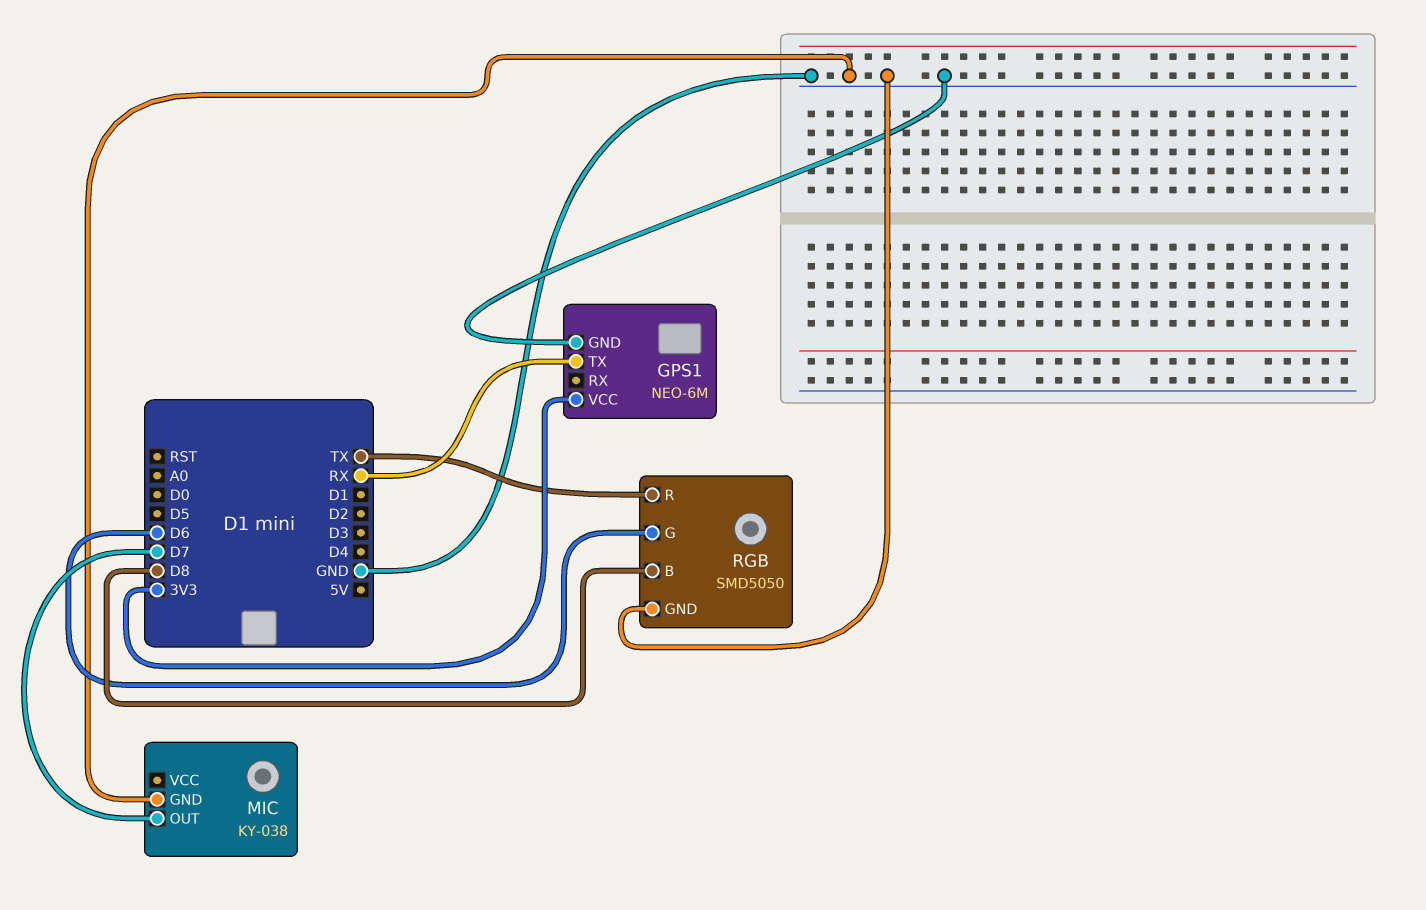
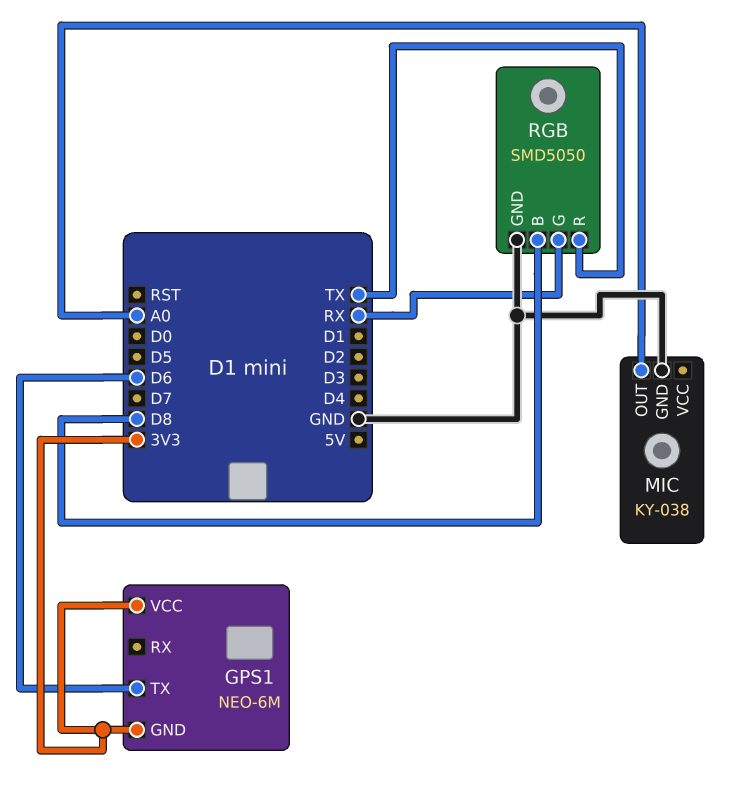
GPS1 pin GND: GND -> 3V3
GPS1 pin TX: RX -> D6
MIC pin OUT: D7 -> A0
RGB pin G: D6 -> RX

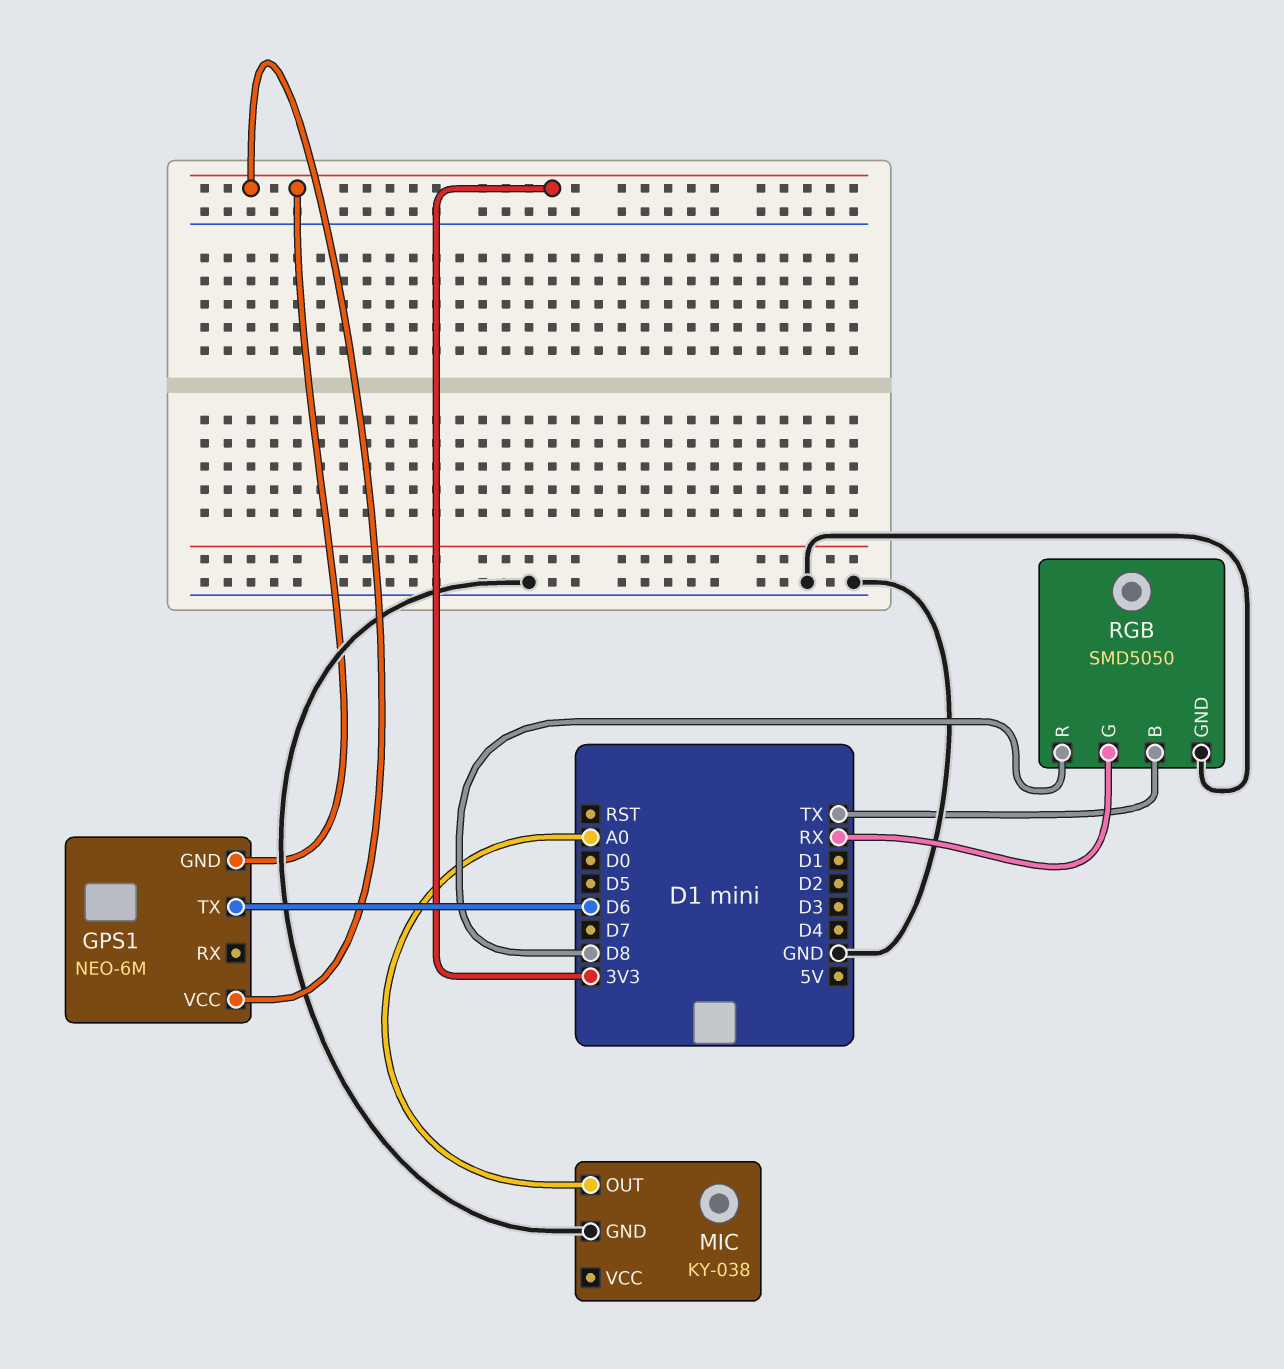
RGB pin B: D8 -> TX
RGB pin R: TX -> D8

